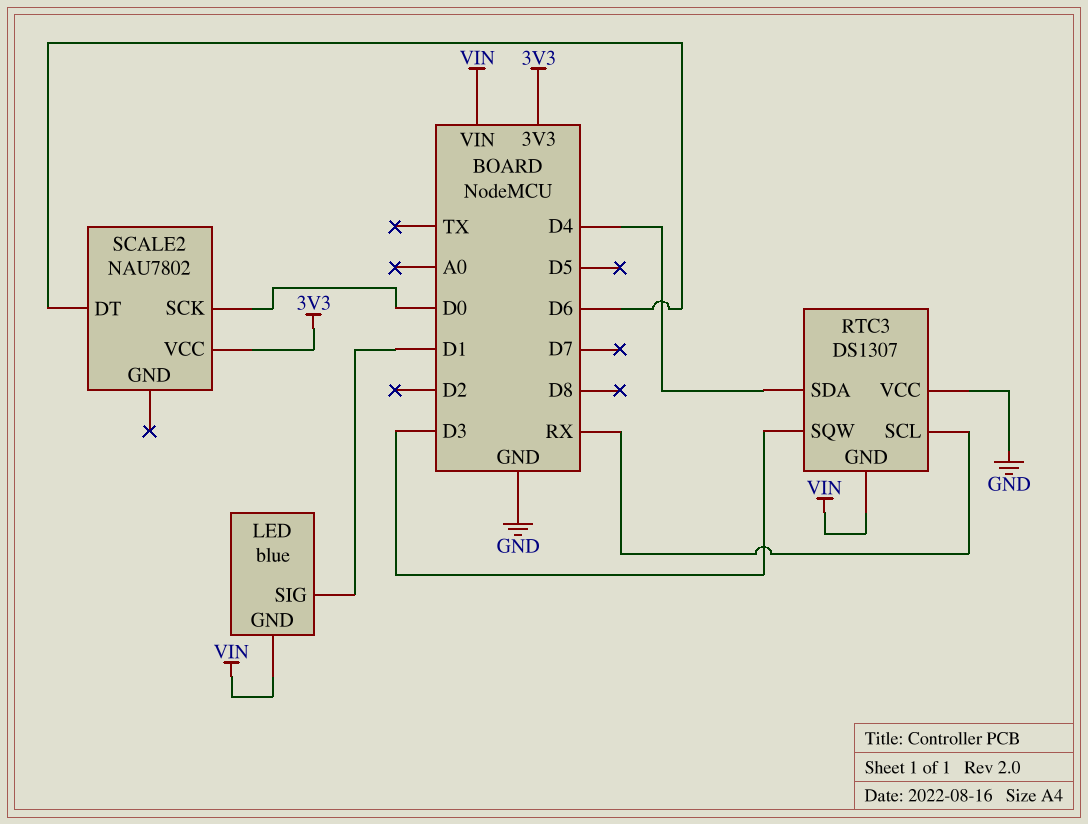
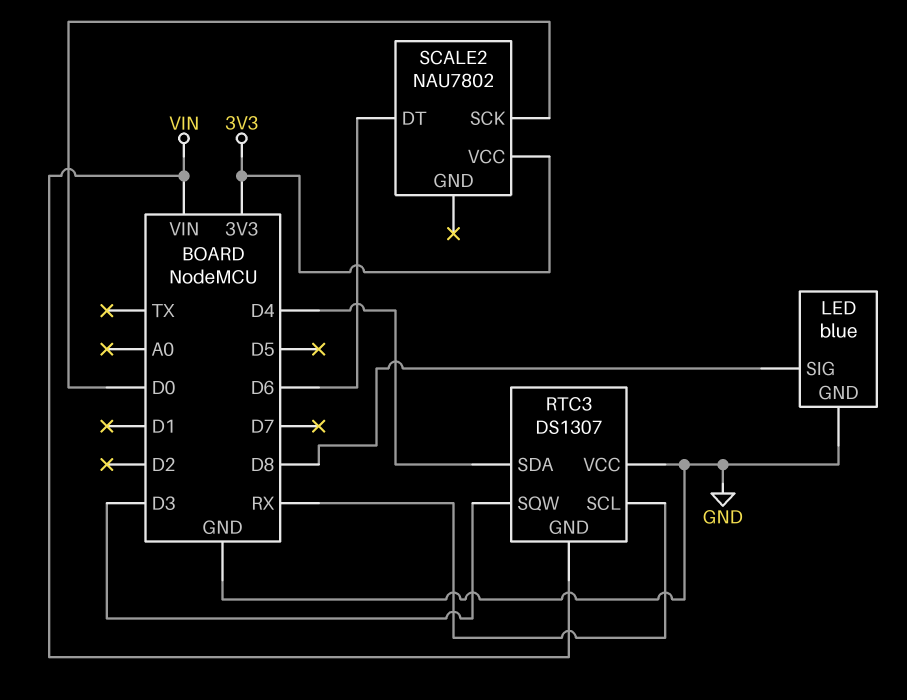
LED pin GND: VIN -> GND
LED pin SIG: D1 -> D8

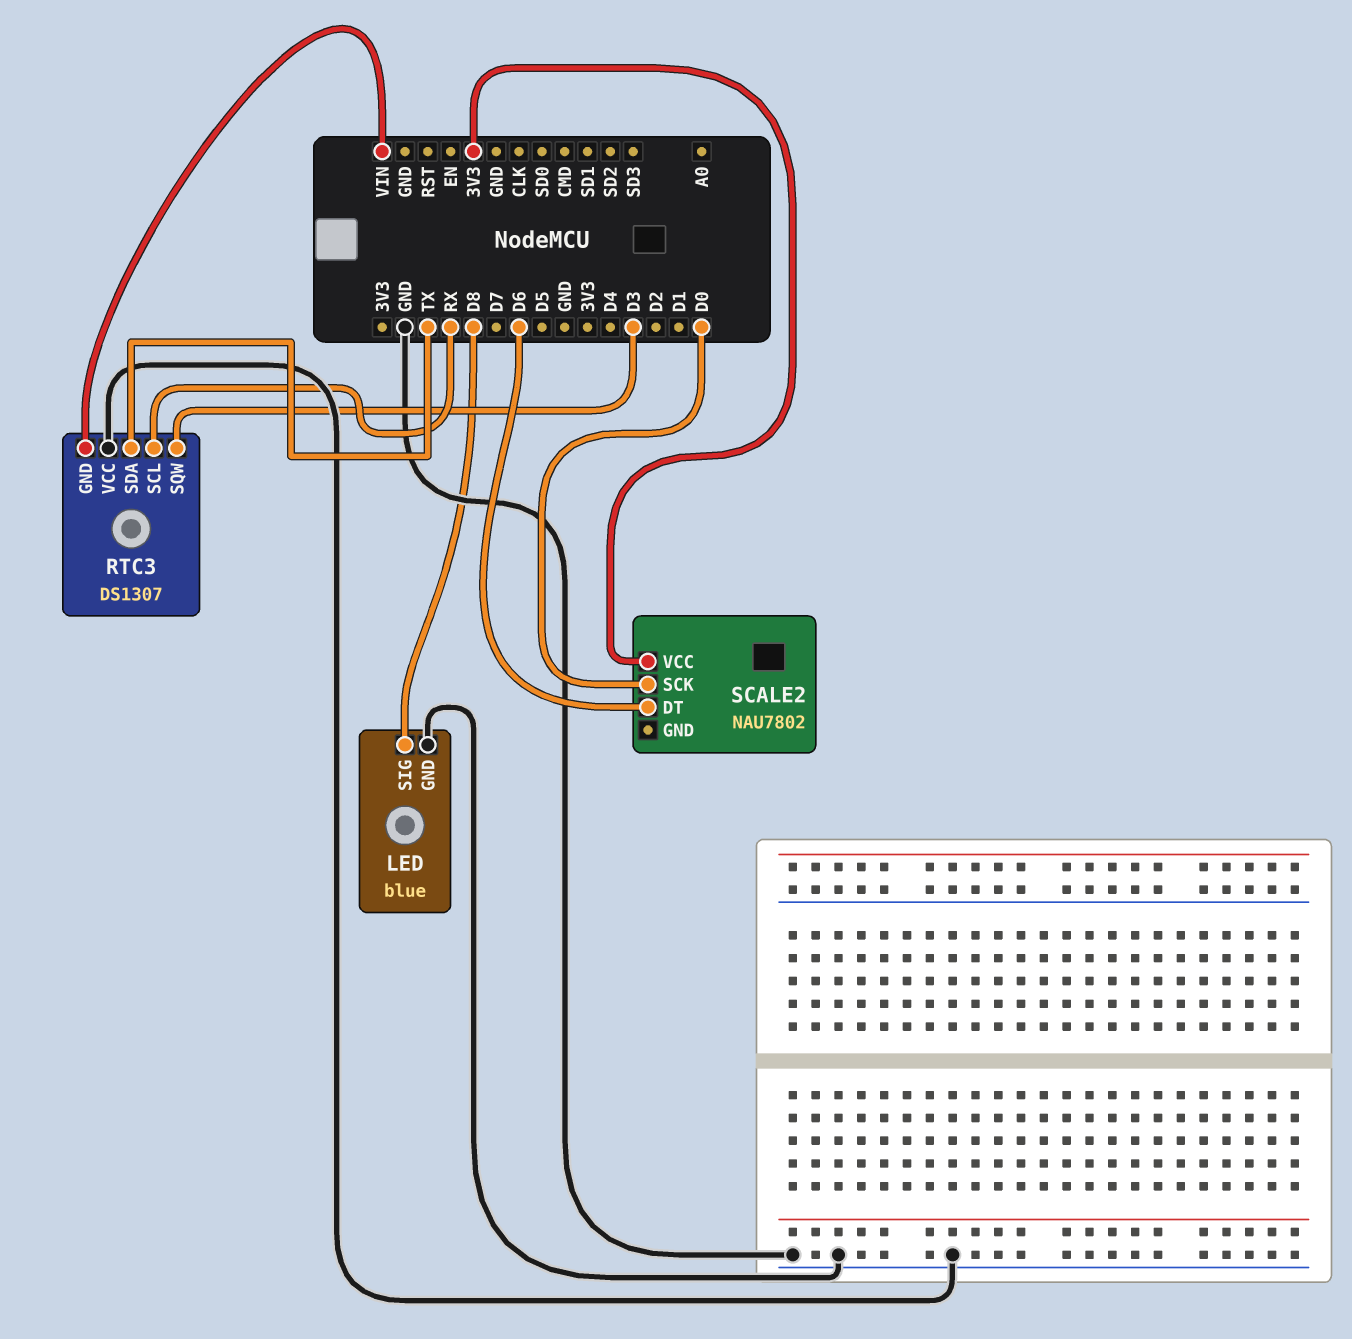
RTC3 pin SDA: D4 -> TX

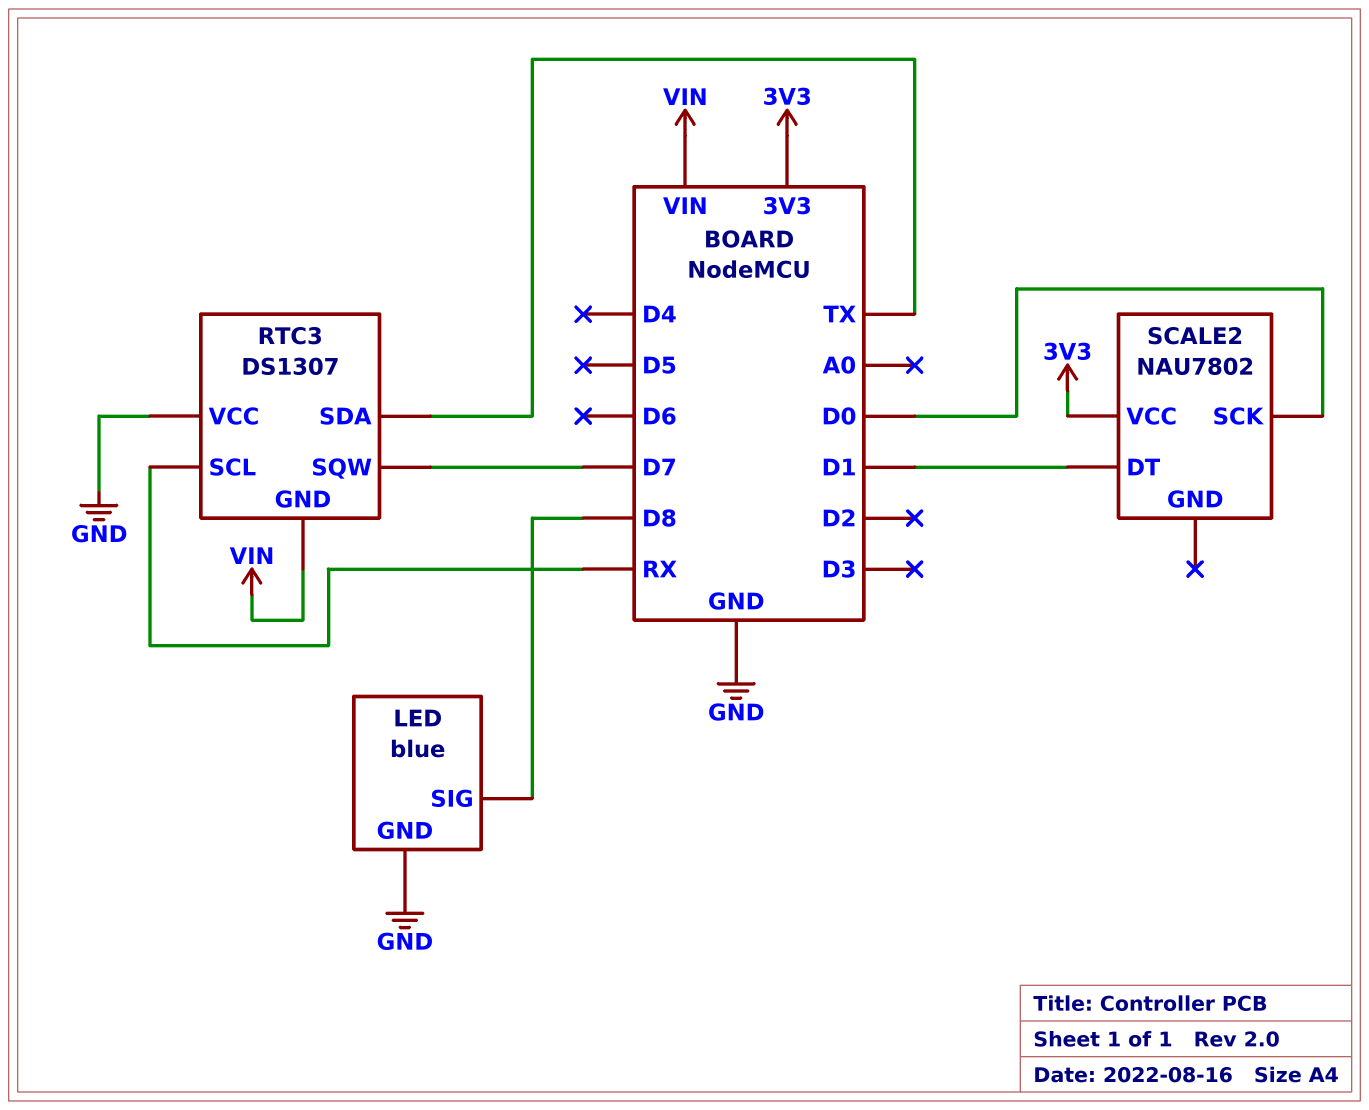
RTC3 pin SQW: D3 -> D7
SCALE2 pin DT: D6 -> D1

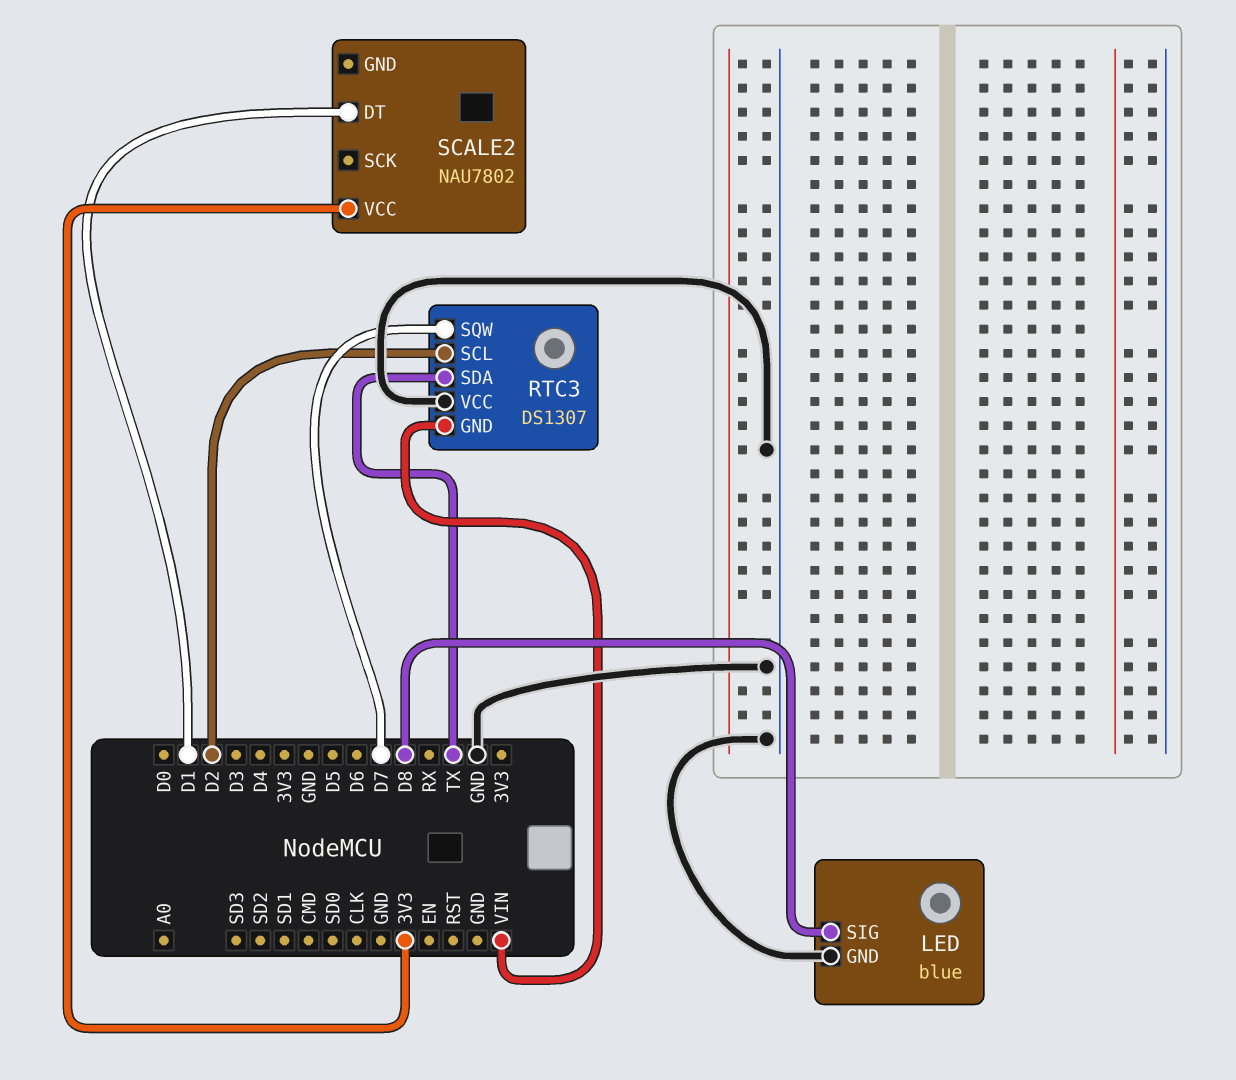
RTC3 pin SCL: RX -> D2
SCALE2 pin SCK: D0 -> none

